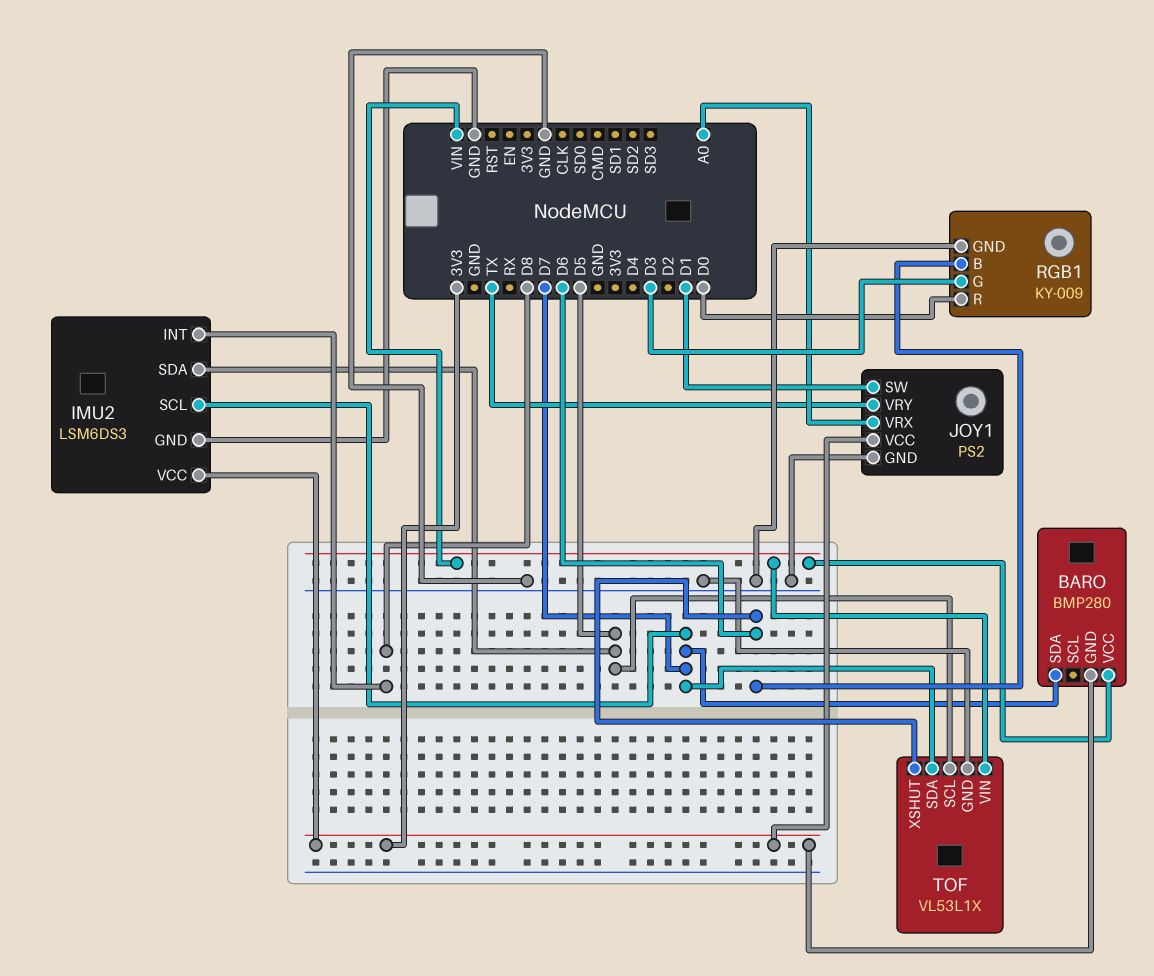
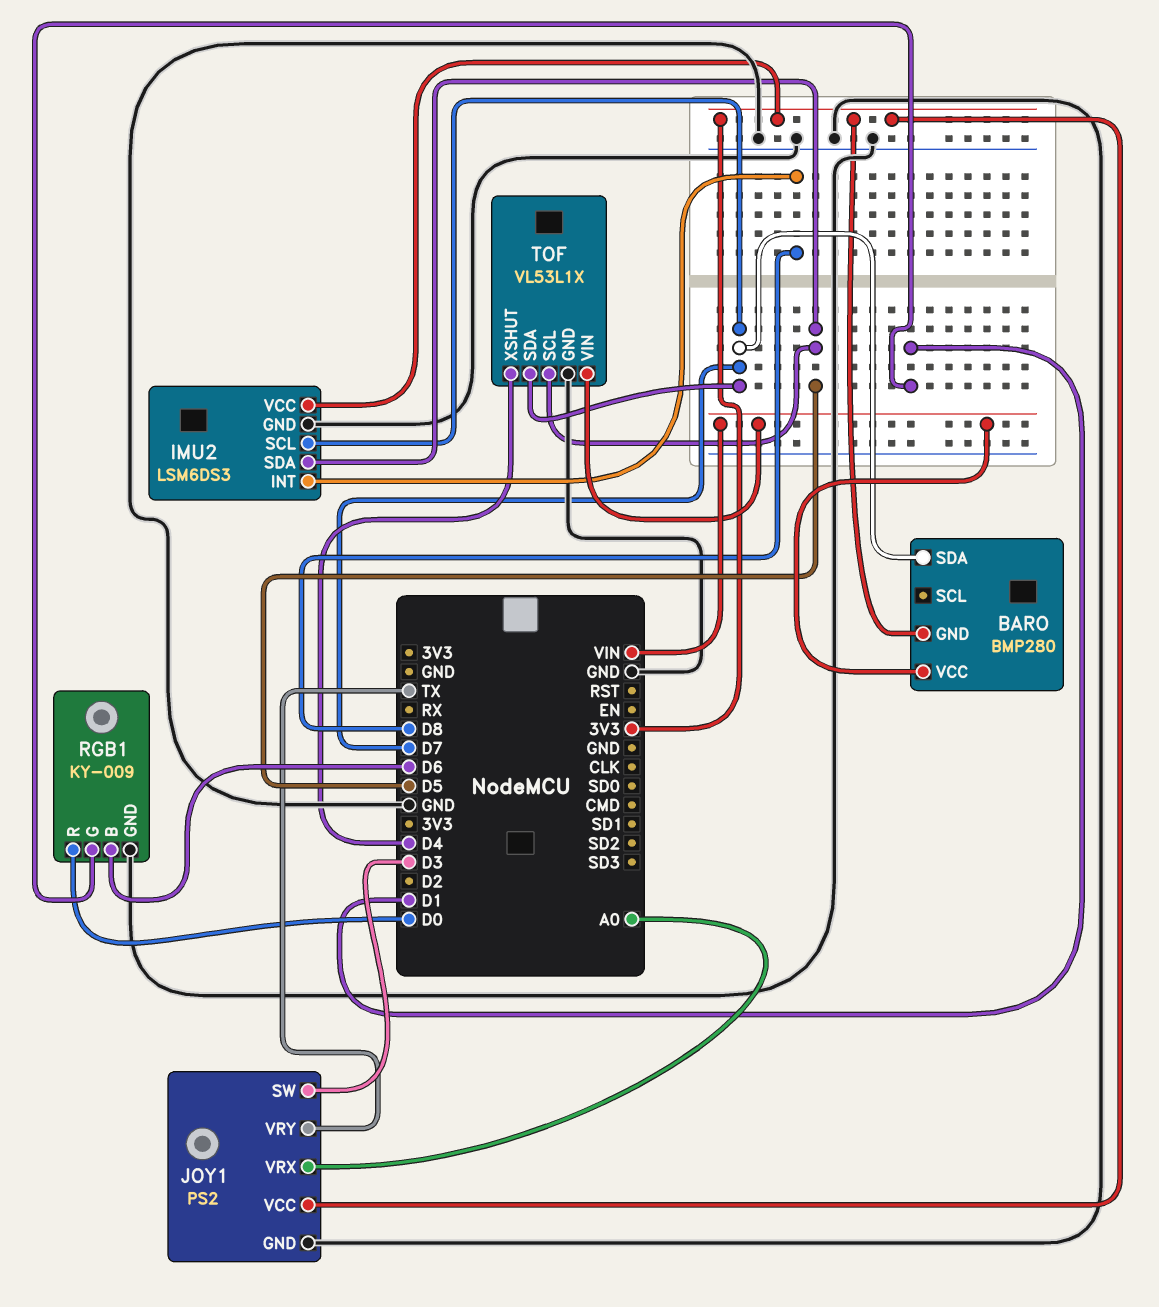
JOY1 pin SW: D1 -> D3
RGB1 pin G: D3 -> D1
TOF pin XSHUT: D6 -> D4

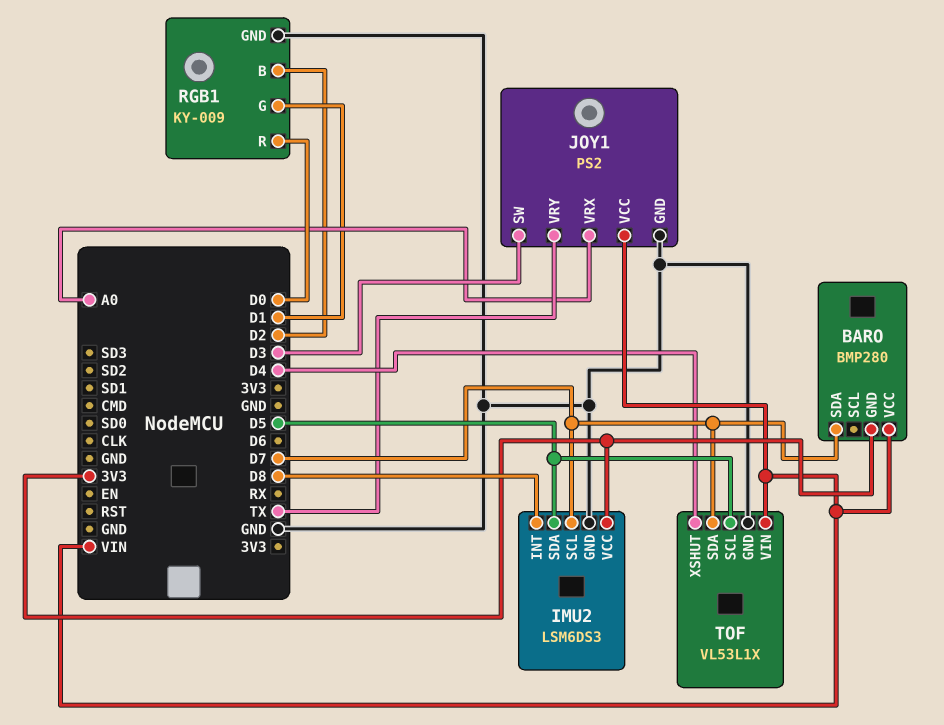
JOY1 pin VCC: 3V3 -> VIN
RGB1 pin B: D6 -> D2

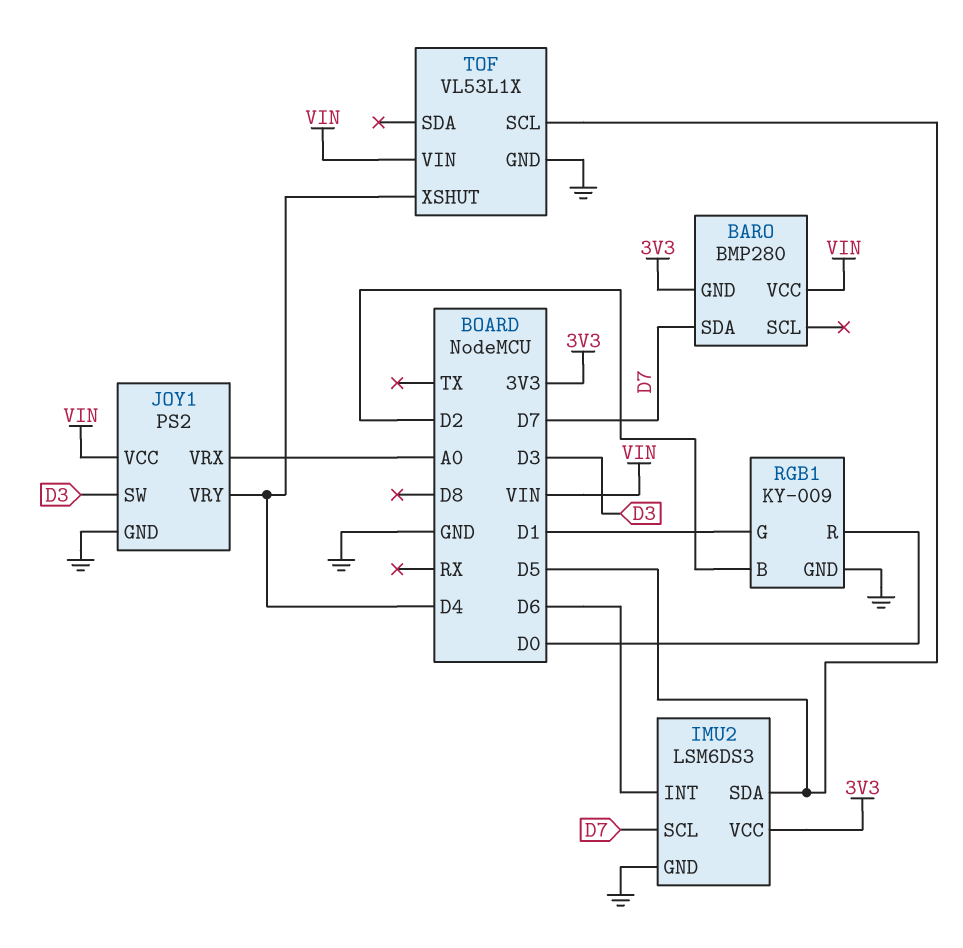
IMU2 pin INT: D8 -> D6
JOY1 pin VRY: TX -> D4
TOF pin SDA: D7 -> none

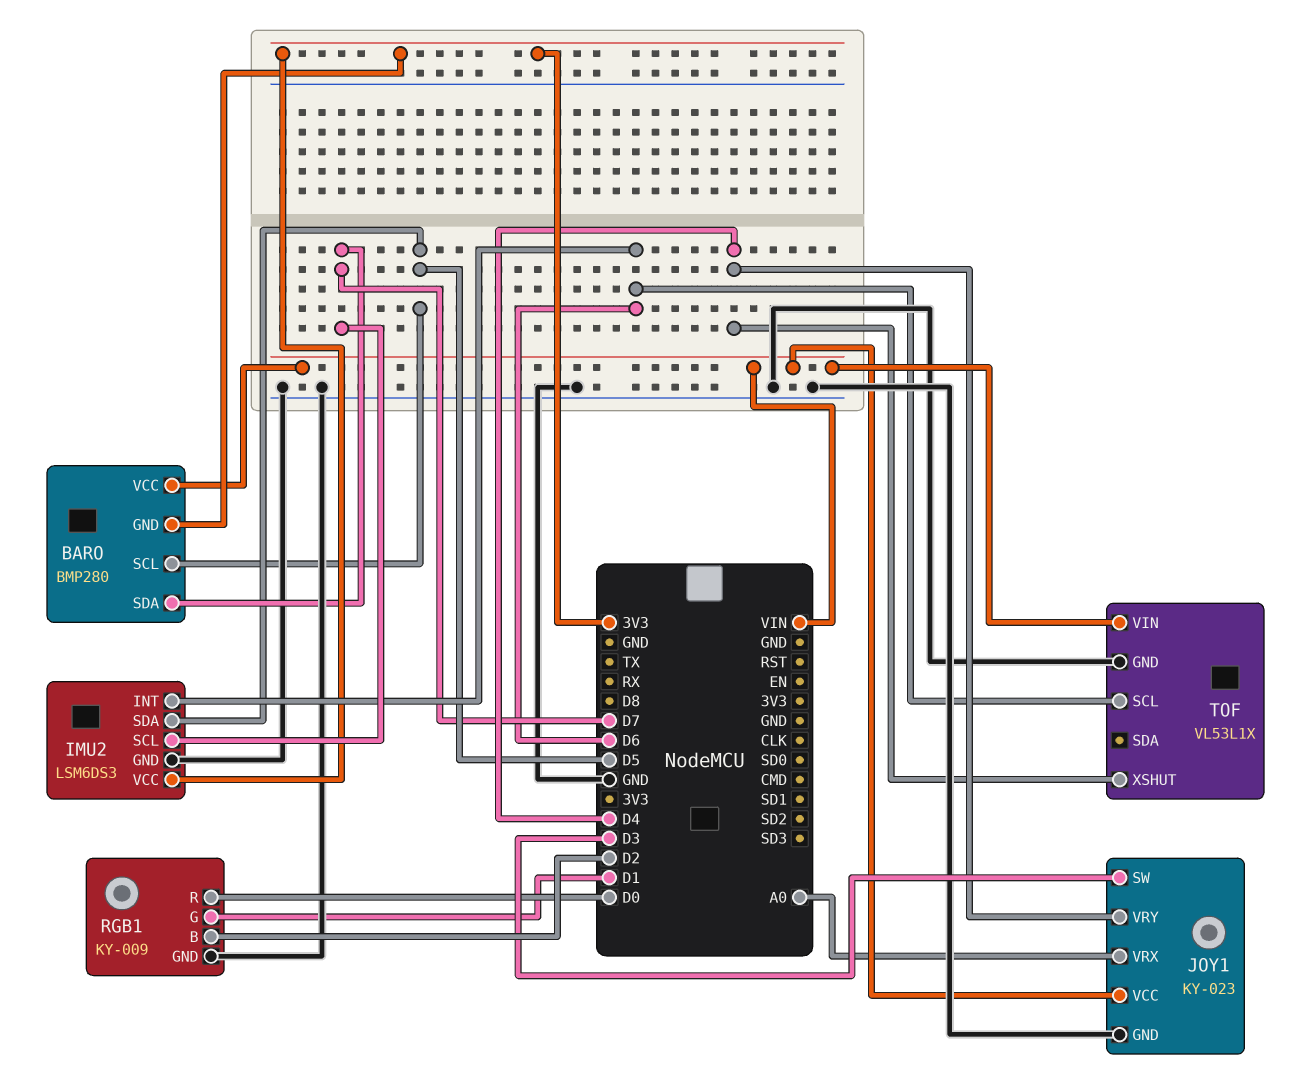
BARO pin SCL: none -> D5
JOY1: PS2 -> KY-023
TOF pin SCL: D5 -> D6

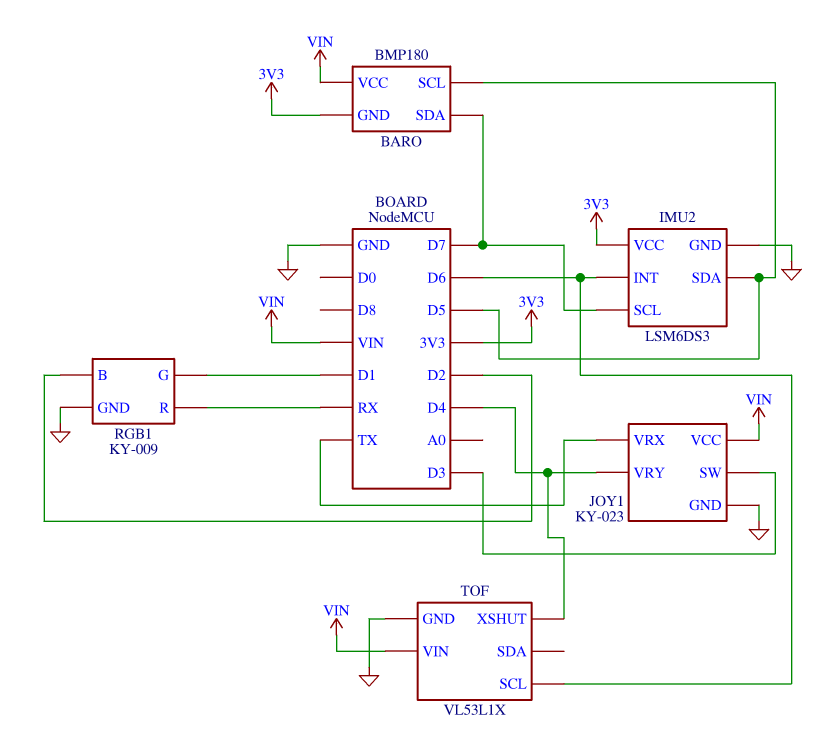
BARO: BMP280 -> BMP180
JOY1 pin VRX: A0 -> TX
RGB1 pin R: D0 -> RX

